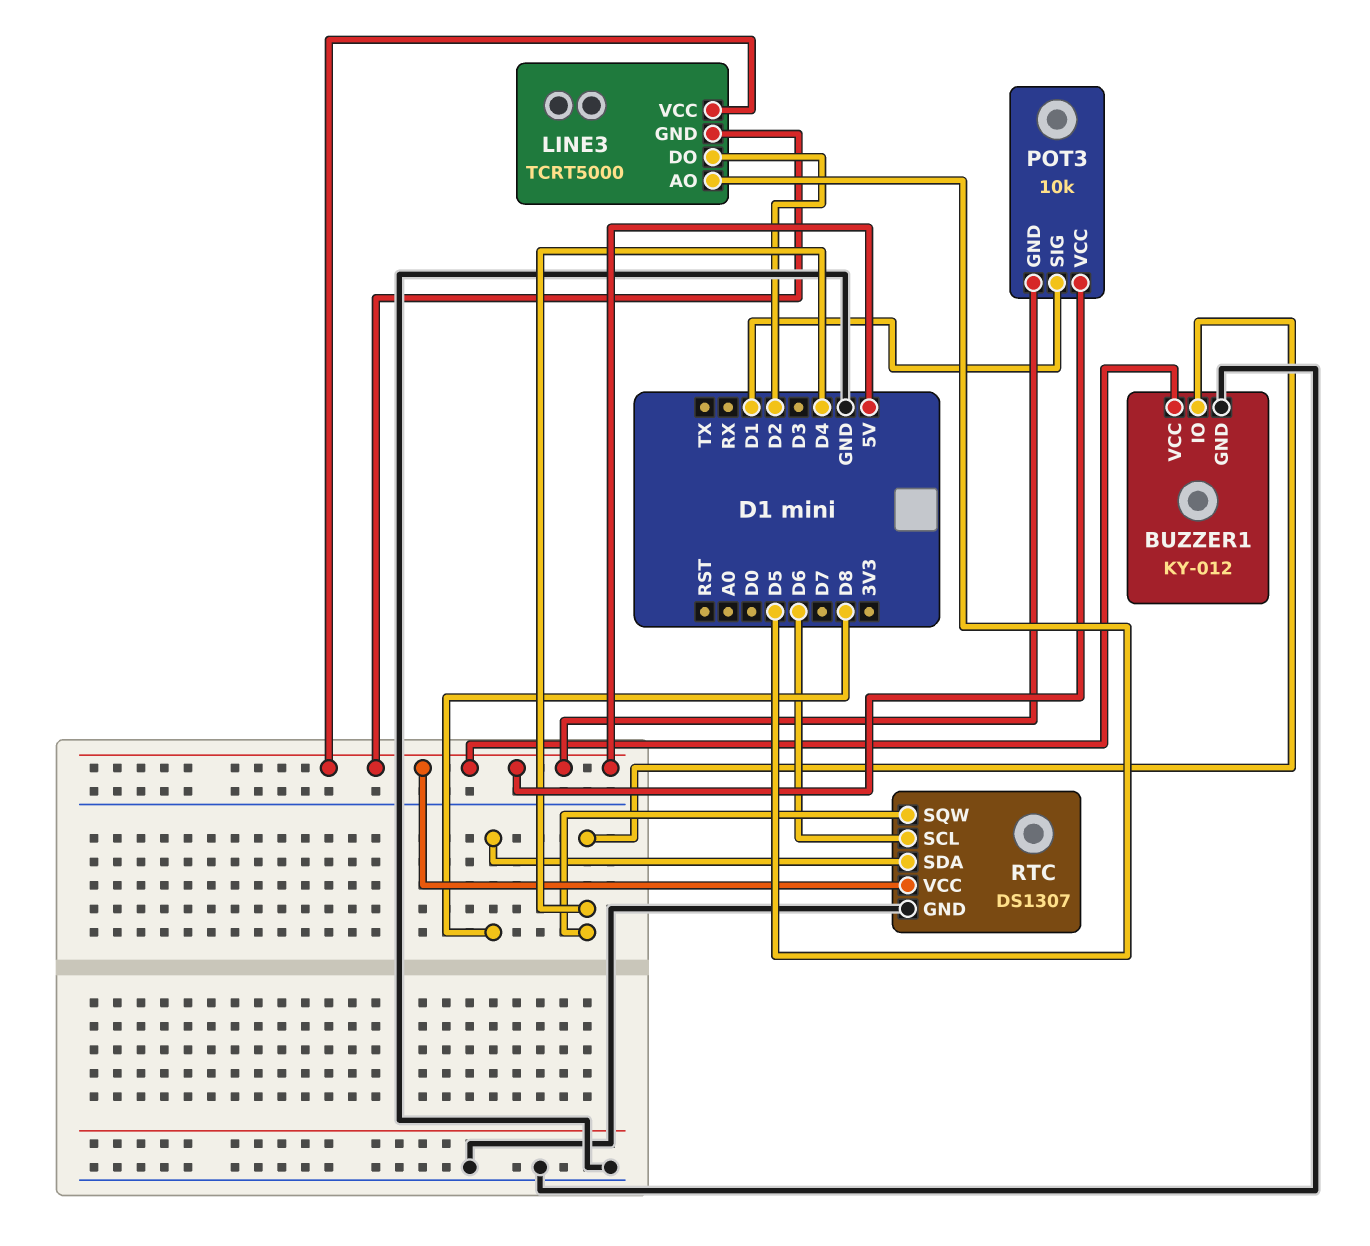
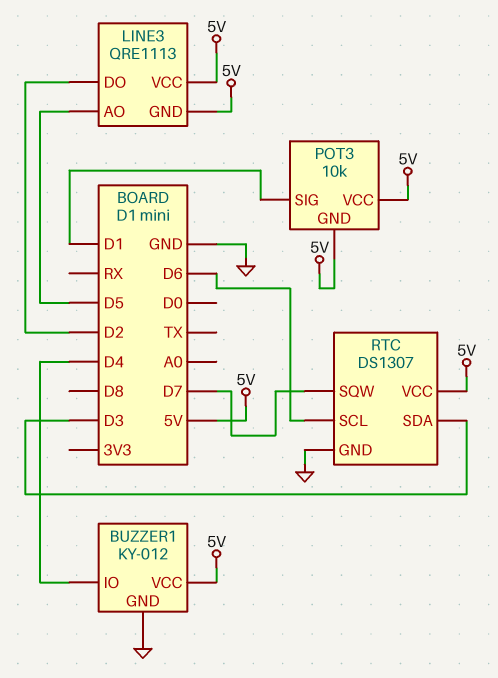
LINE3: TCRT5000 -> QRE1113
RTC pin SDA: D8 -> D3
RTC pin SQW: D4 -> D7

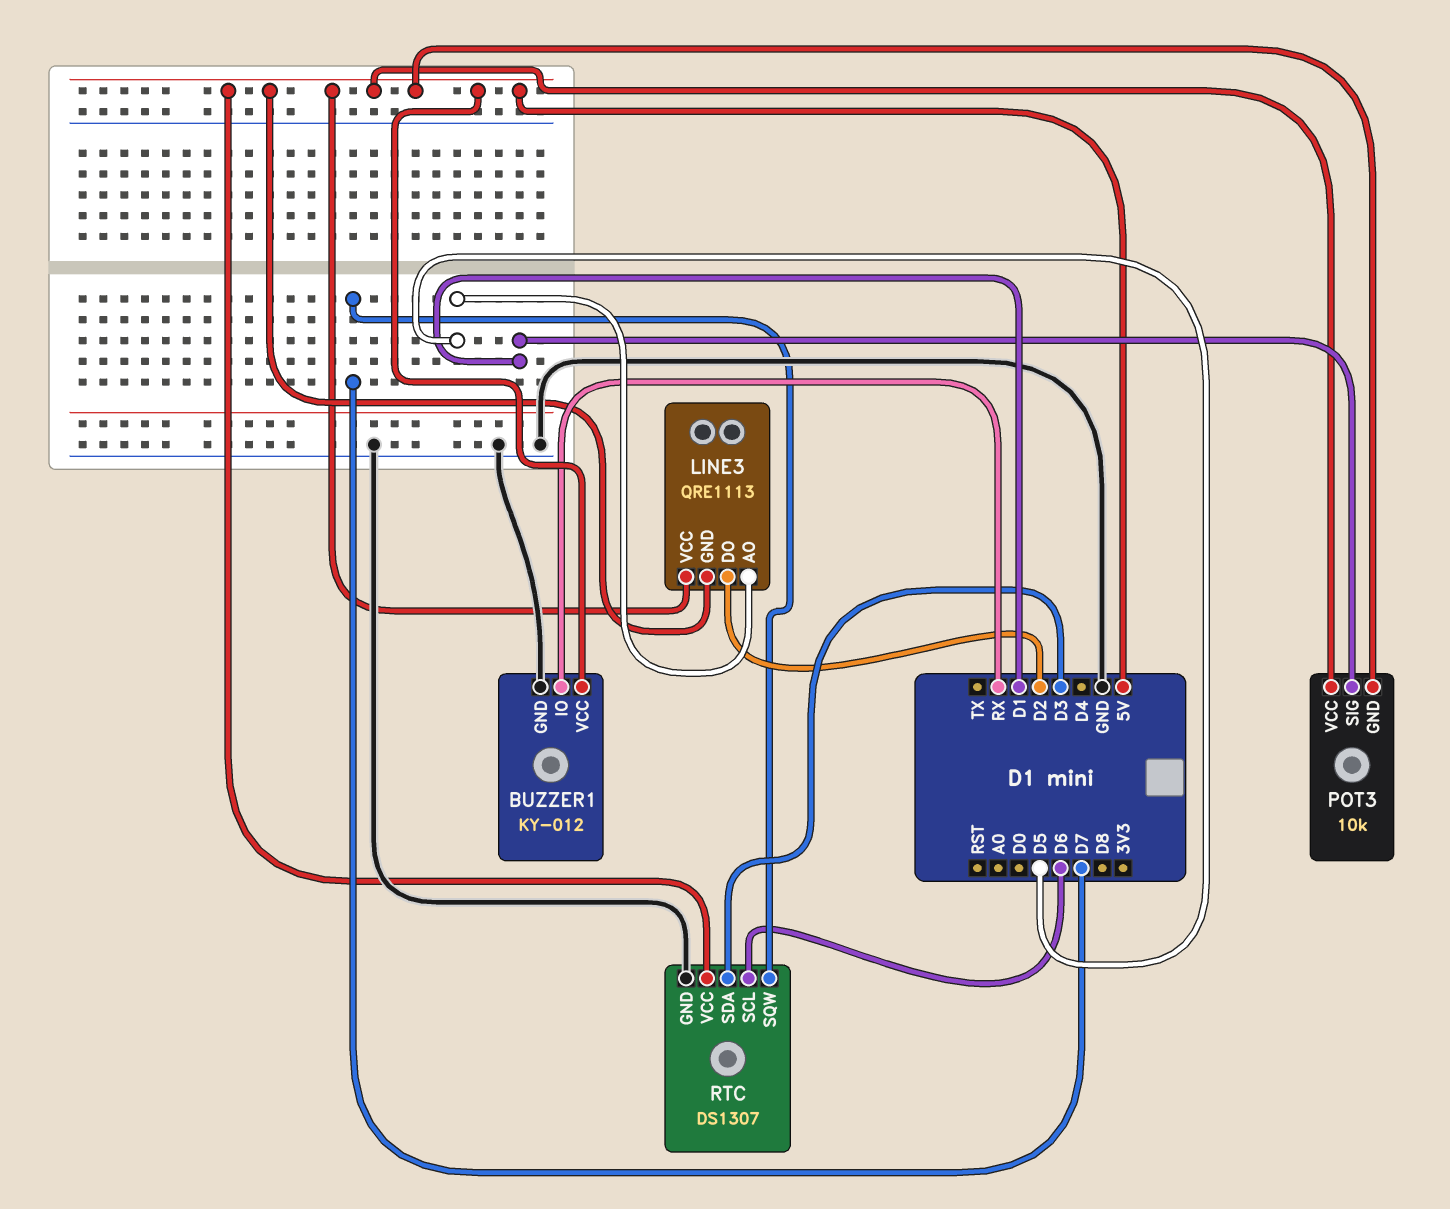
BUZZER1 pin IO: D4 -> RX

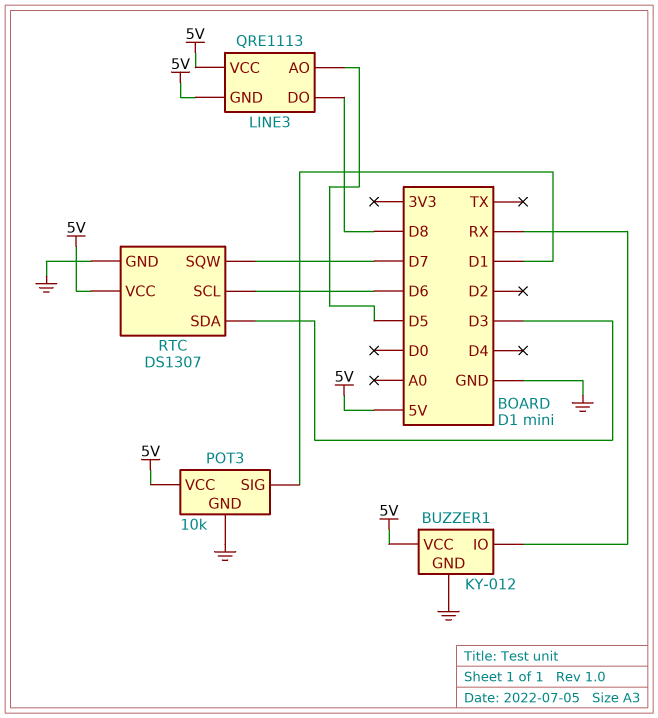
LINE3 pin DO: D2 -> D8
POT3 pin GND: 5V -> GND

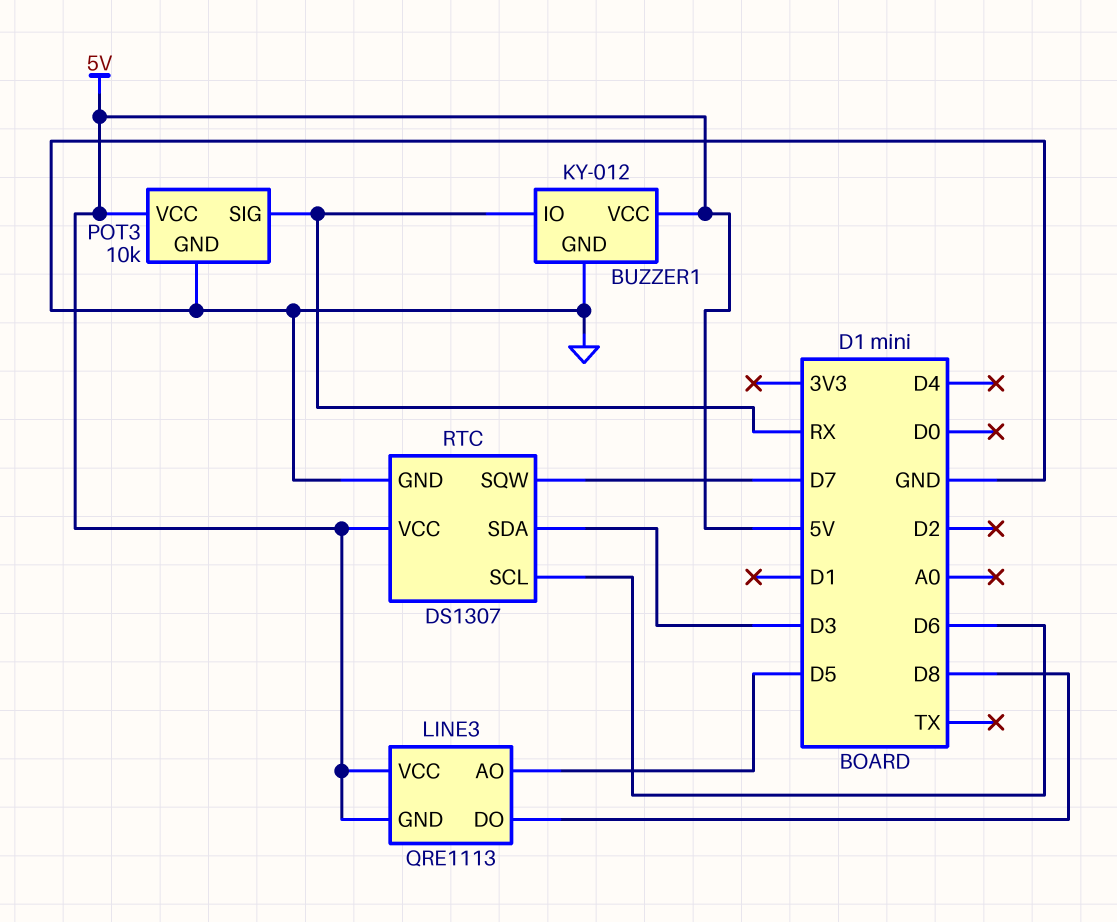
POT3 pin SIG: D1 -> RX

